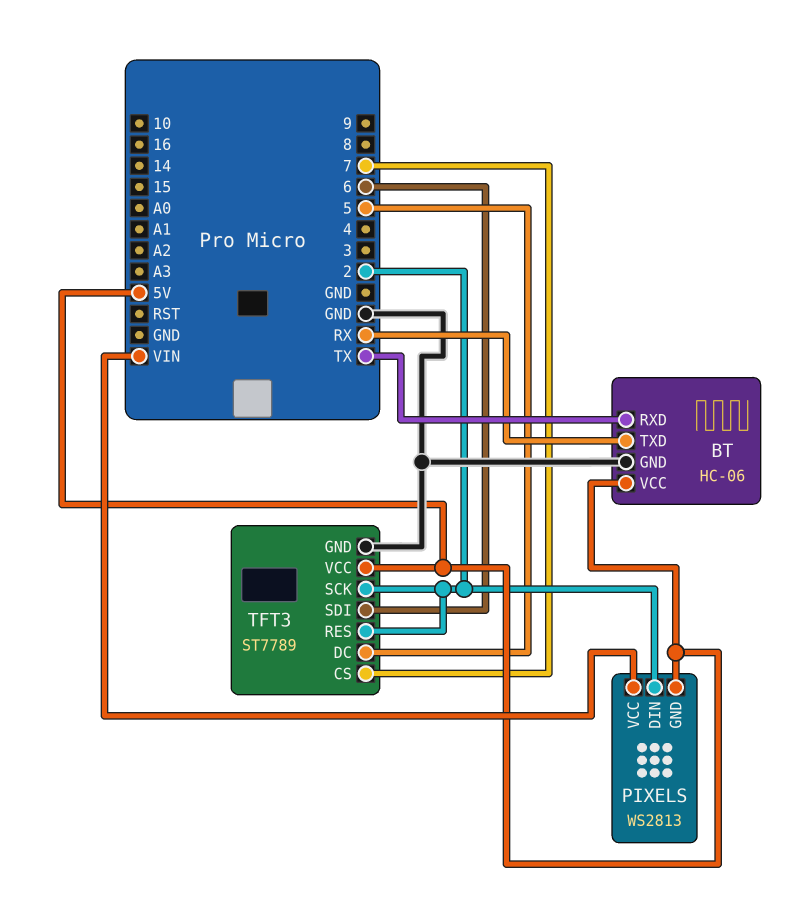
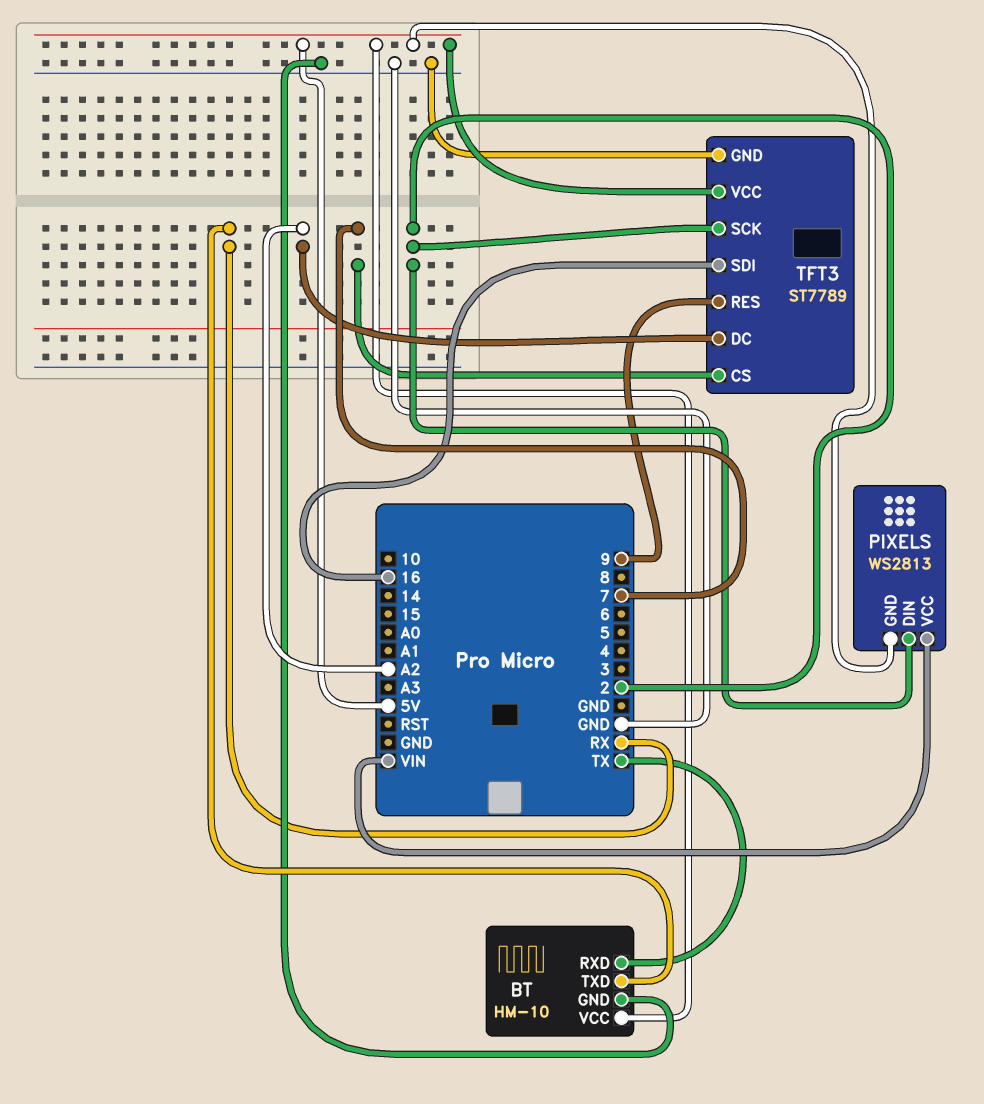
BT: HC-06 -> HM-10
TFT3 pin DC: 5 -> A2
TFT3 pin RES: 2 -> 9
TFT3 pin SDI: 6 -> 16

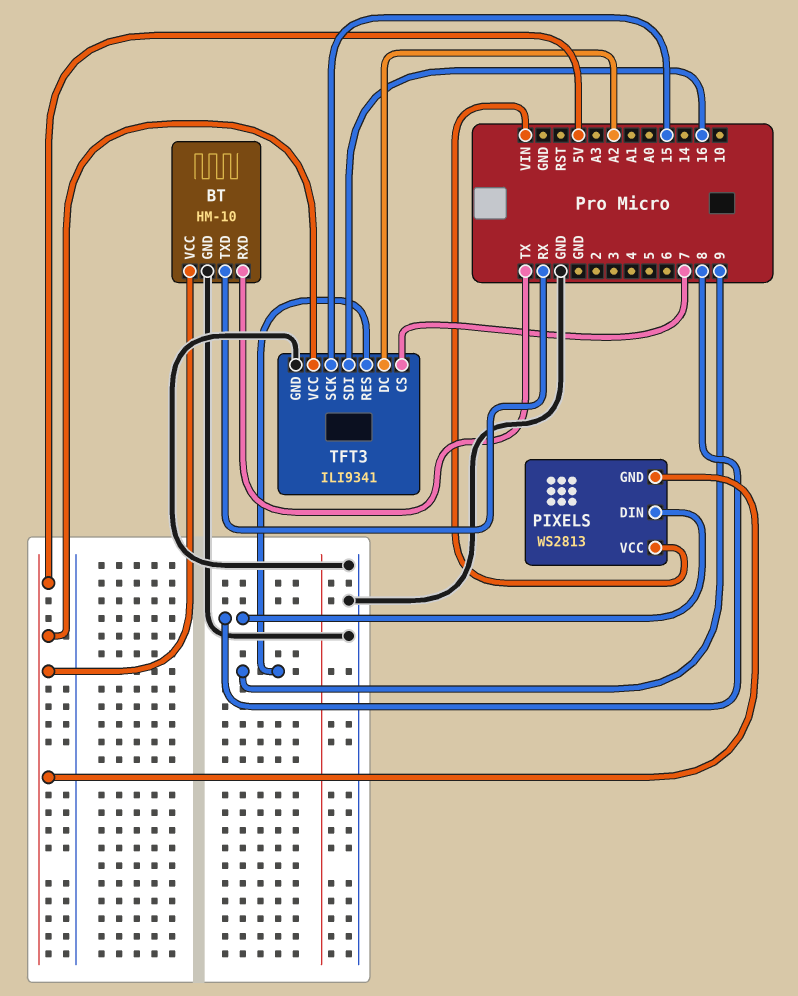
PIXELS pin DIN: 2 -> 8
TFT3: ST7789 -> ILI9341
TFT3 pin SCK: 2 -> 15

